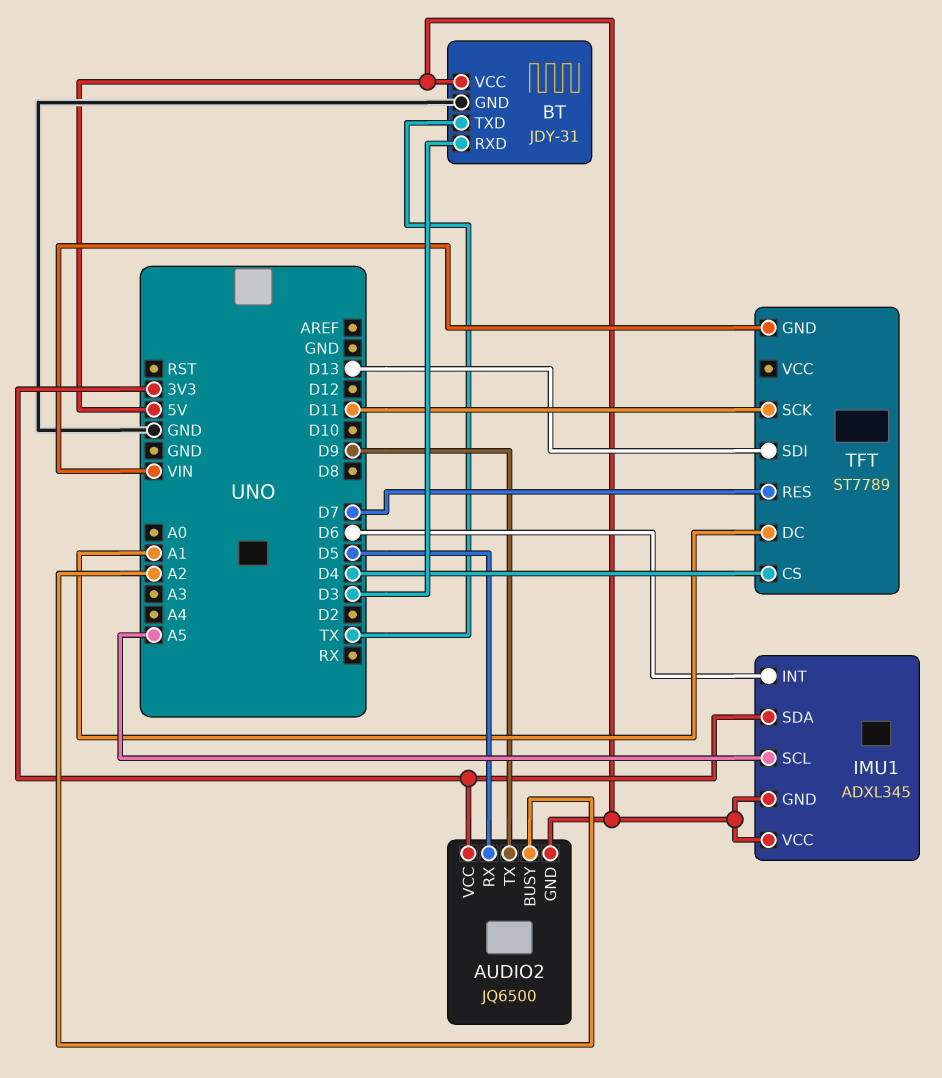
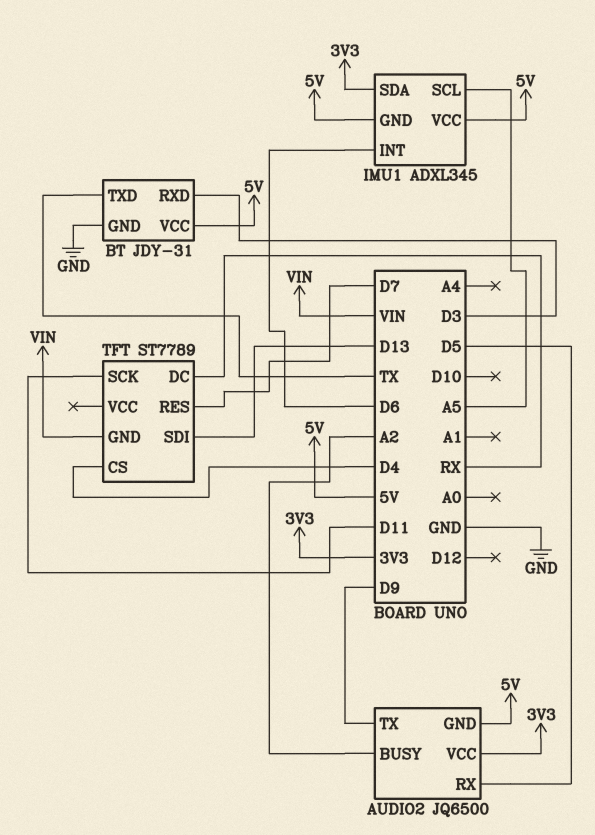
TFT pin DC: A1 -> RX

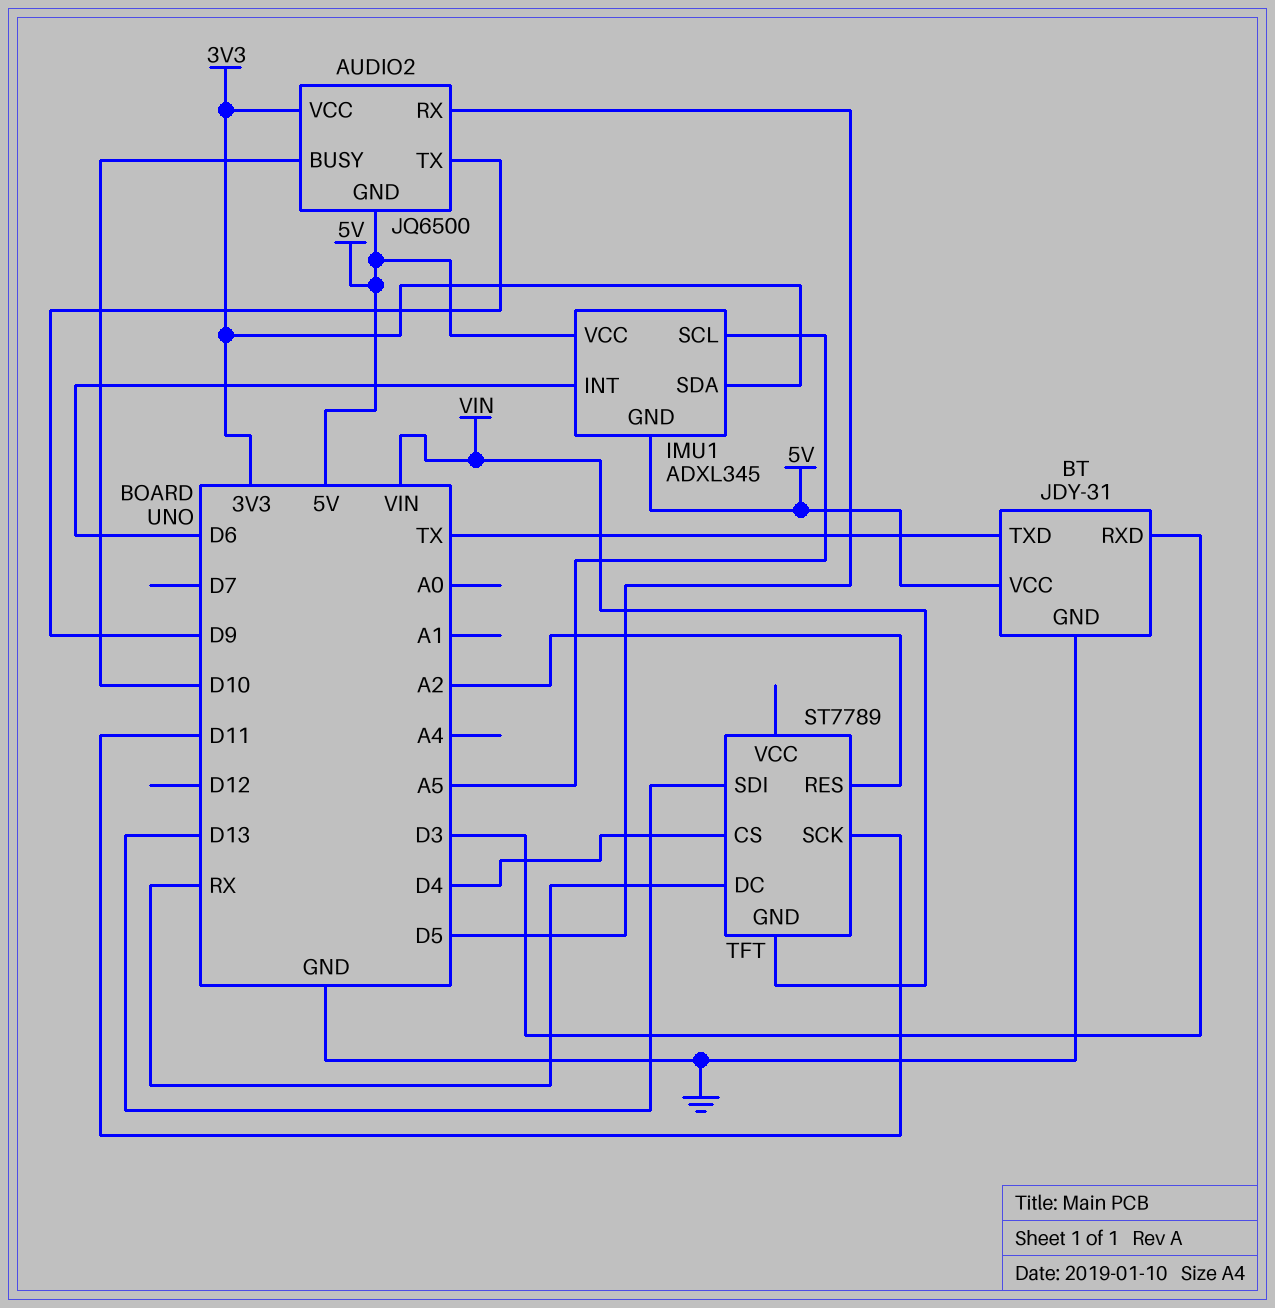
AUDIO2 pin BUSY: A2 -> D10
TFT pin RES: D7 -> A2

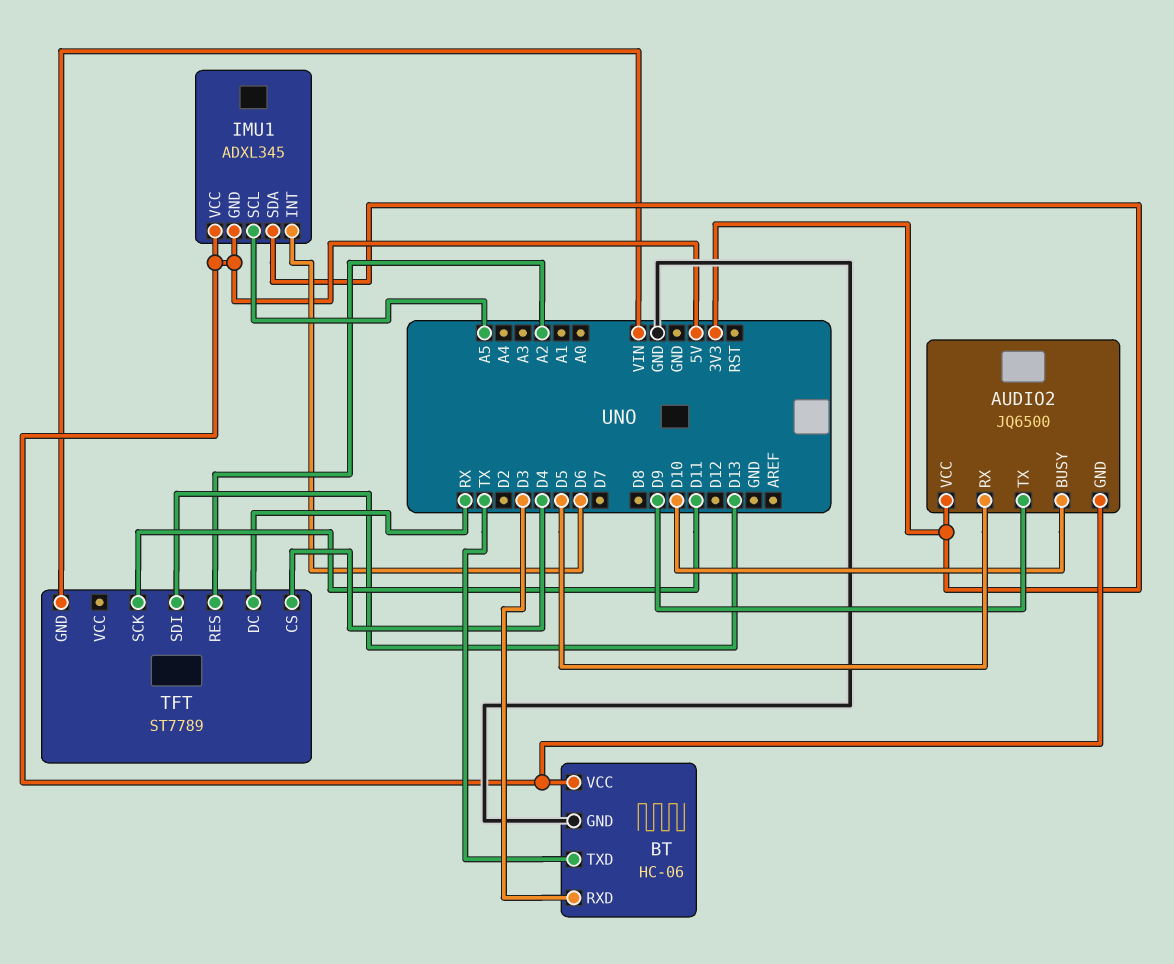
BT: JDY-31 -> HC-06

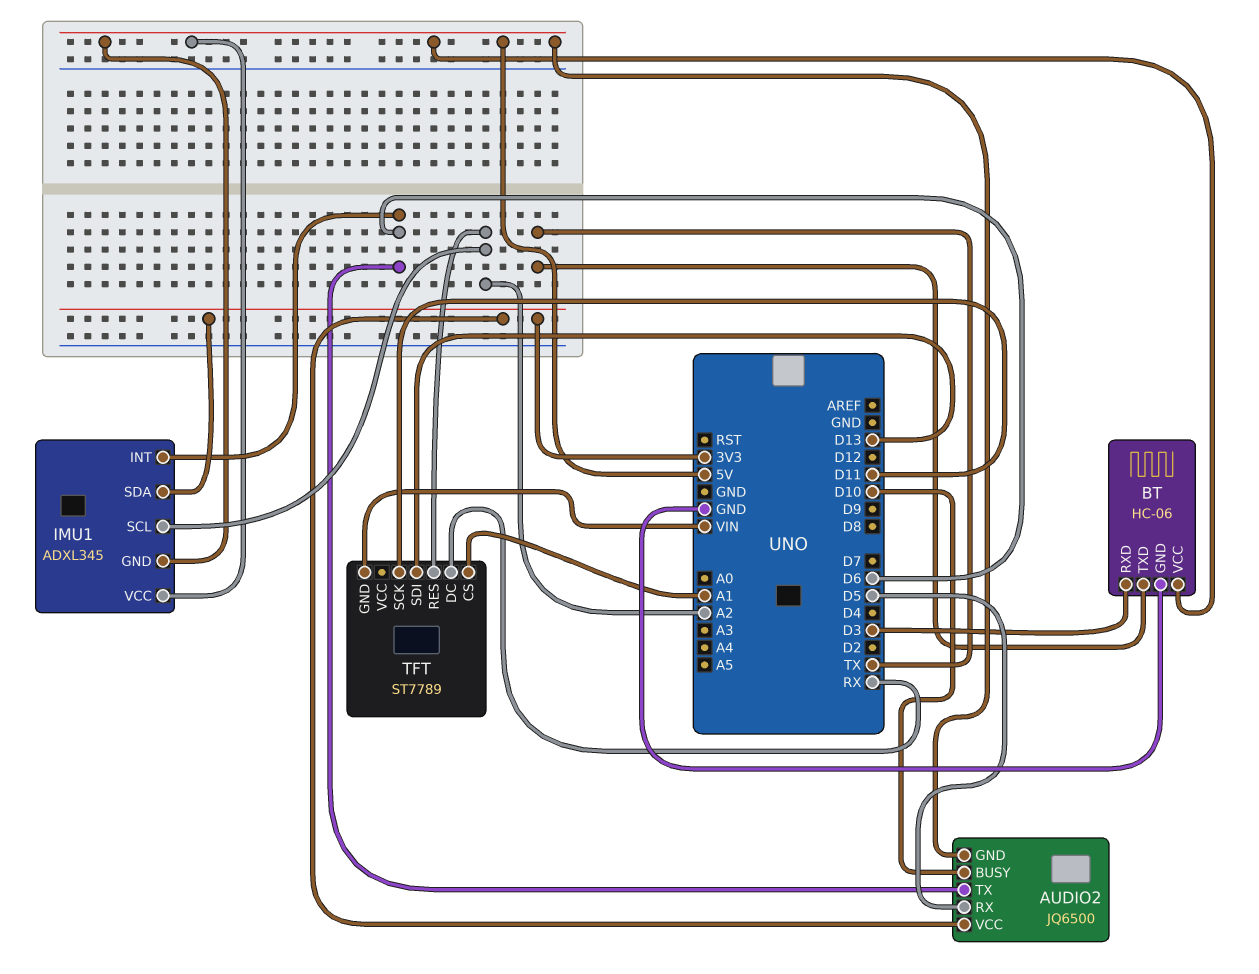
AUDIO2 pin TX: D9 -> D6
IMU1 pin SCL: A5 -> A2
TFT pin CS: D4 -> A1

